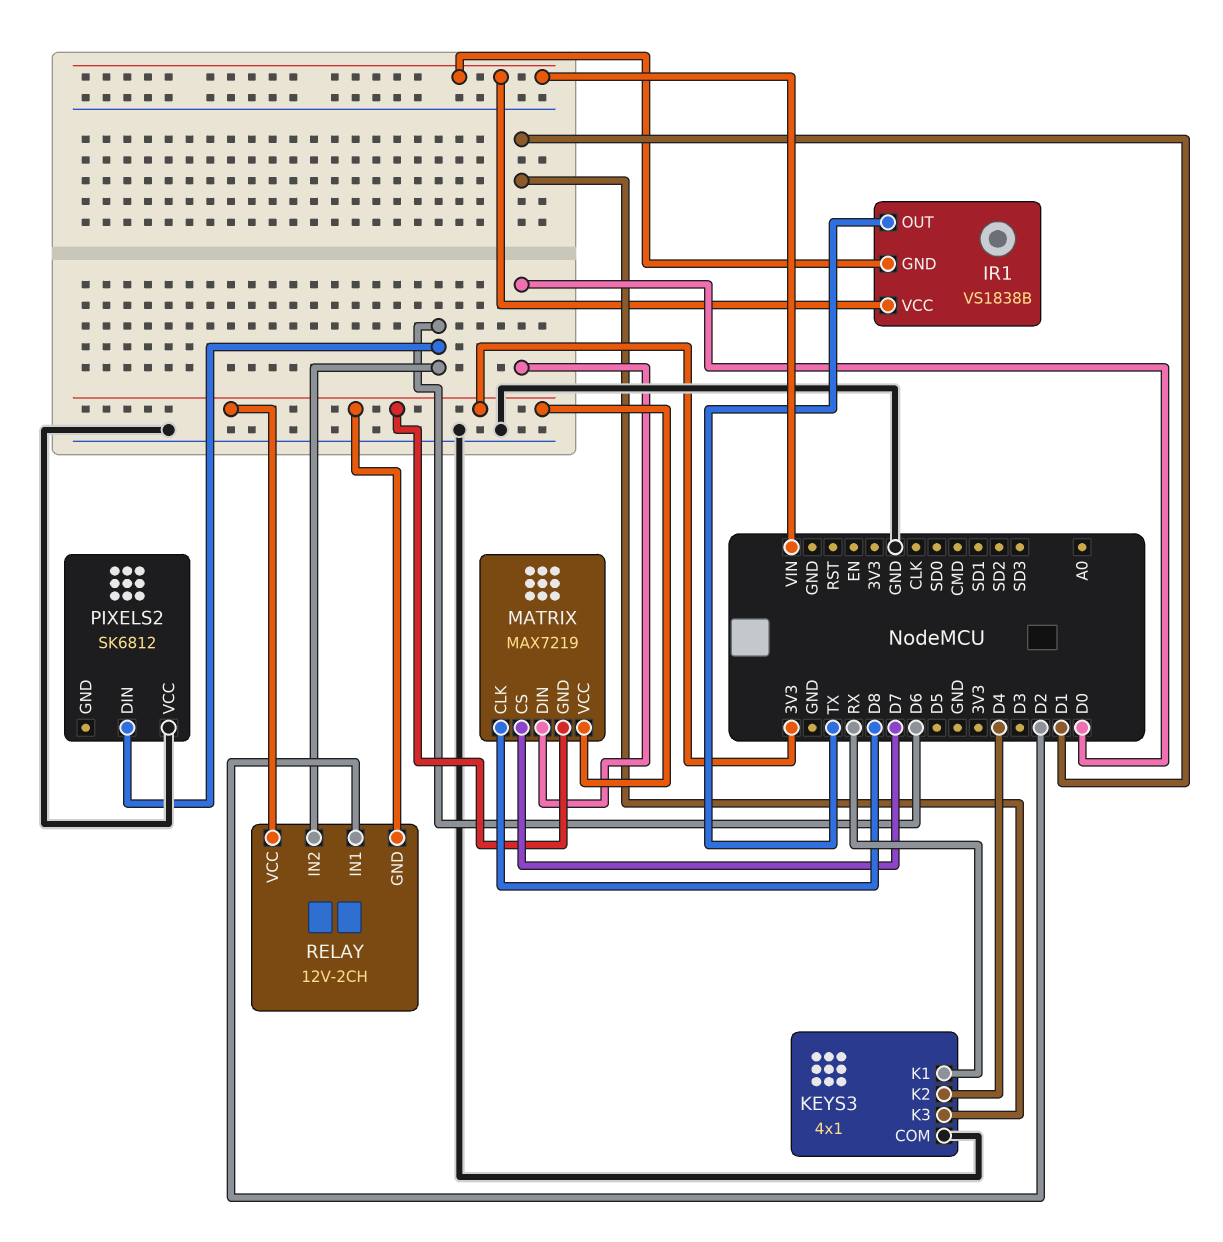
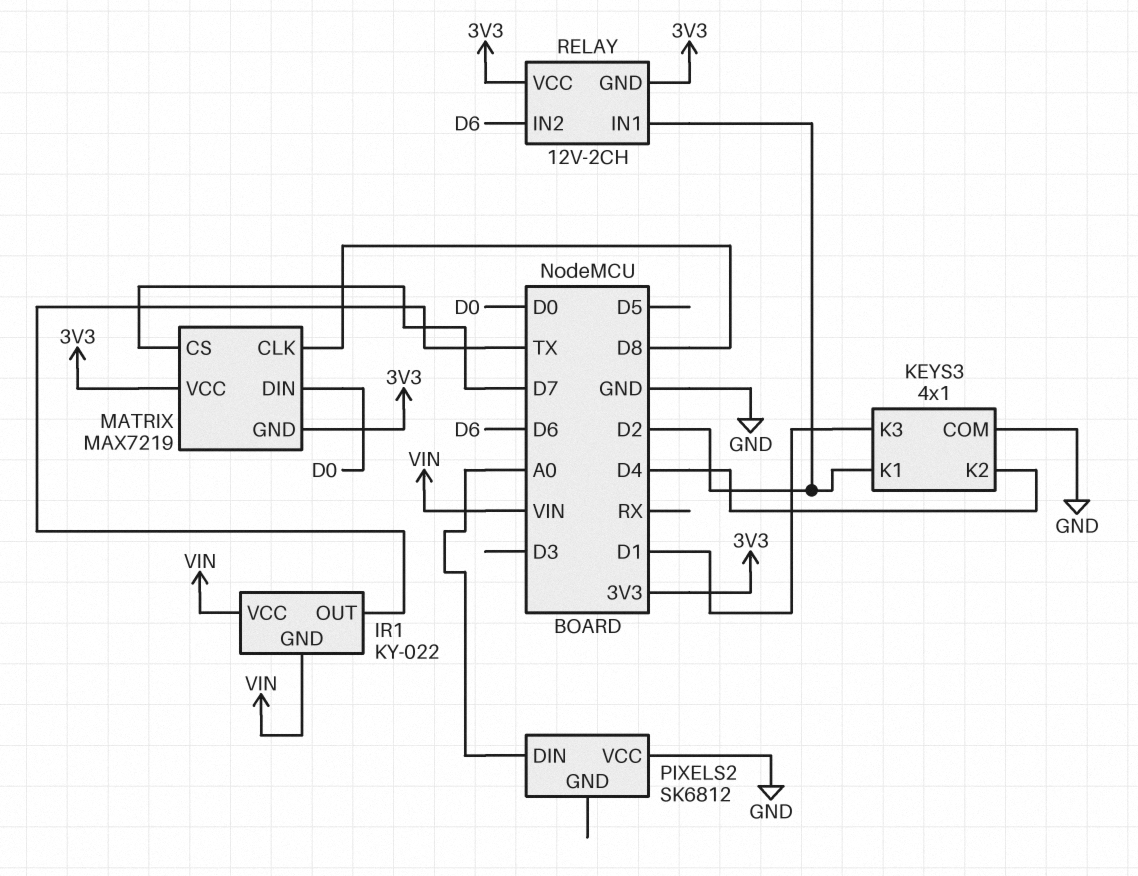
IR1: VS1838B -> KY-022
KEYS3 pin K1: RX -> D2
PIXELS2 pin DIN: D6 -> A0

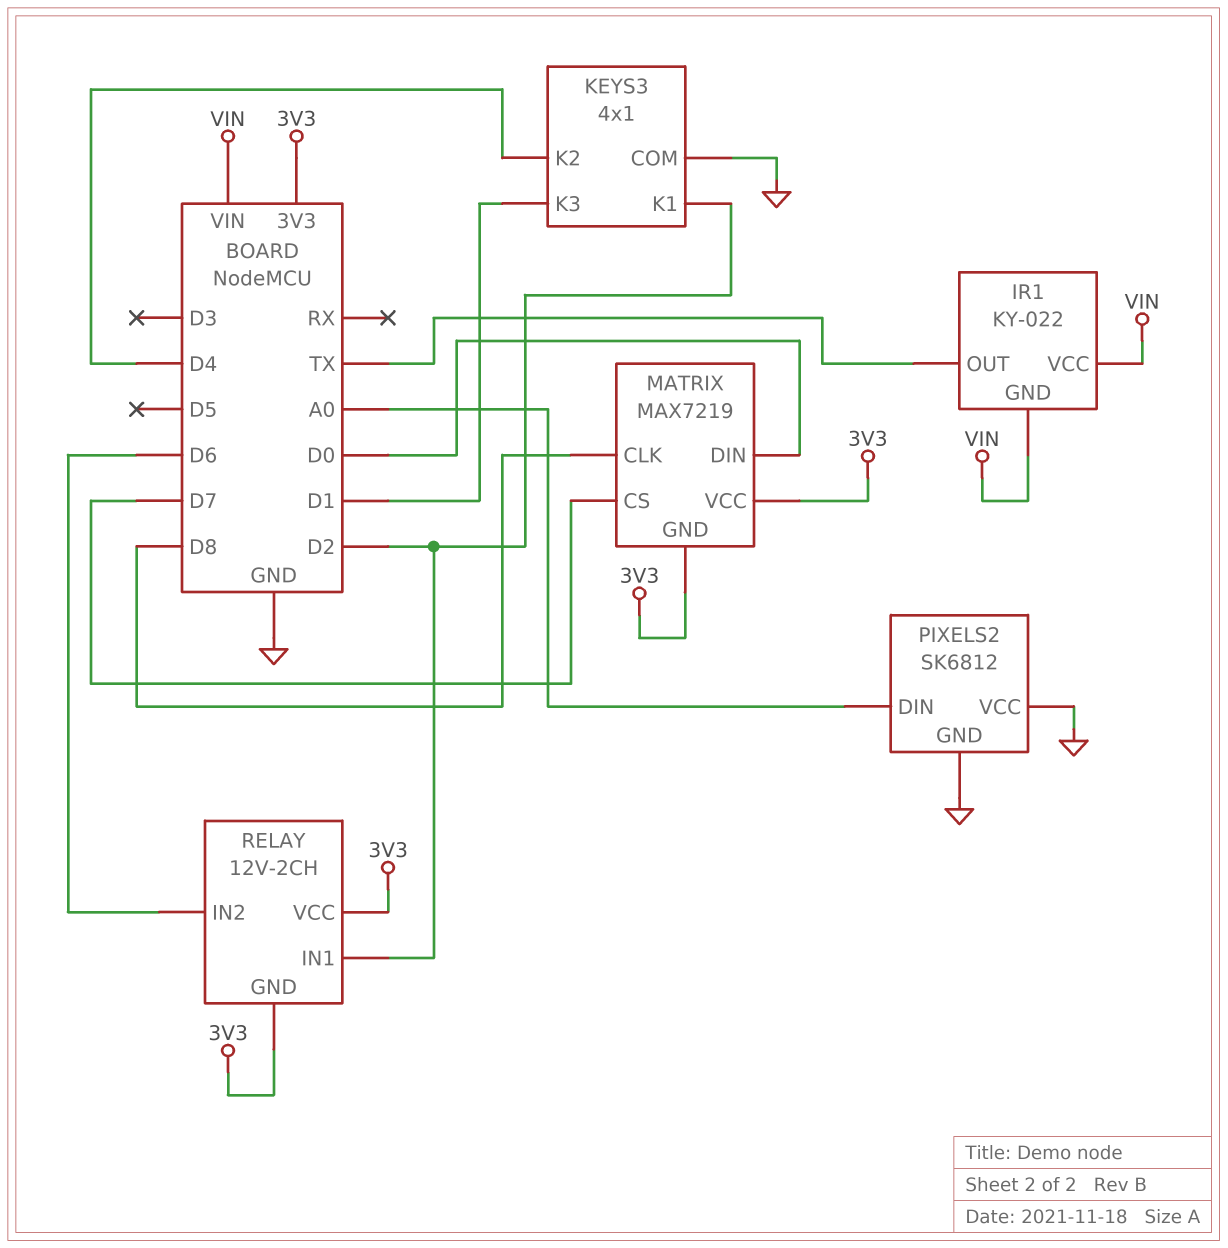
PIXELS2 pin GND: none -> GND

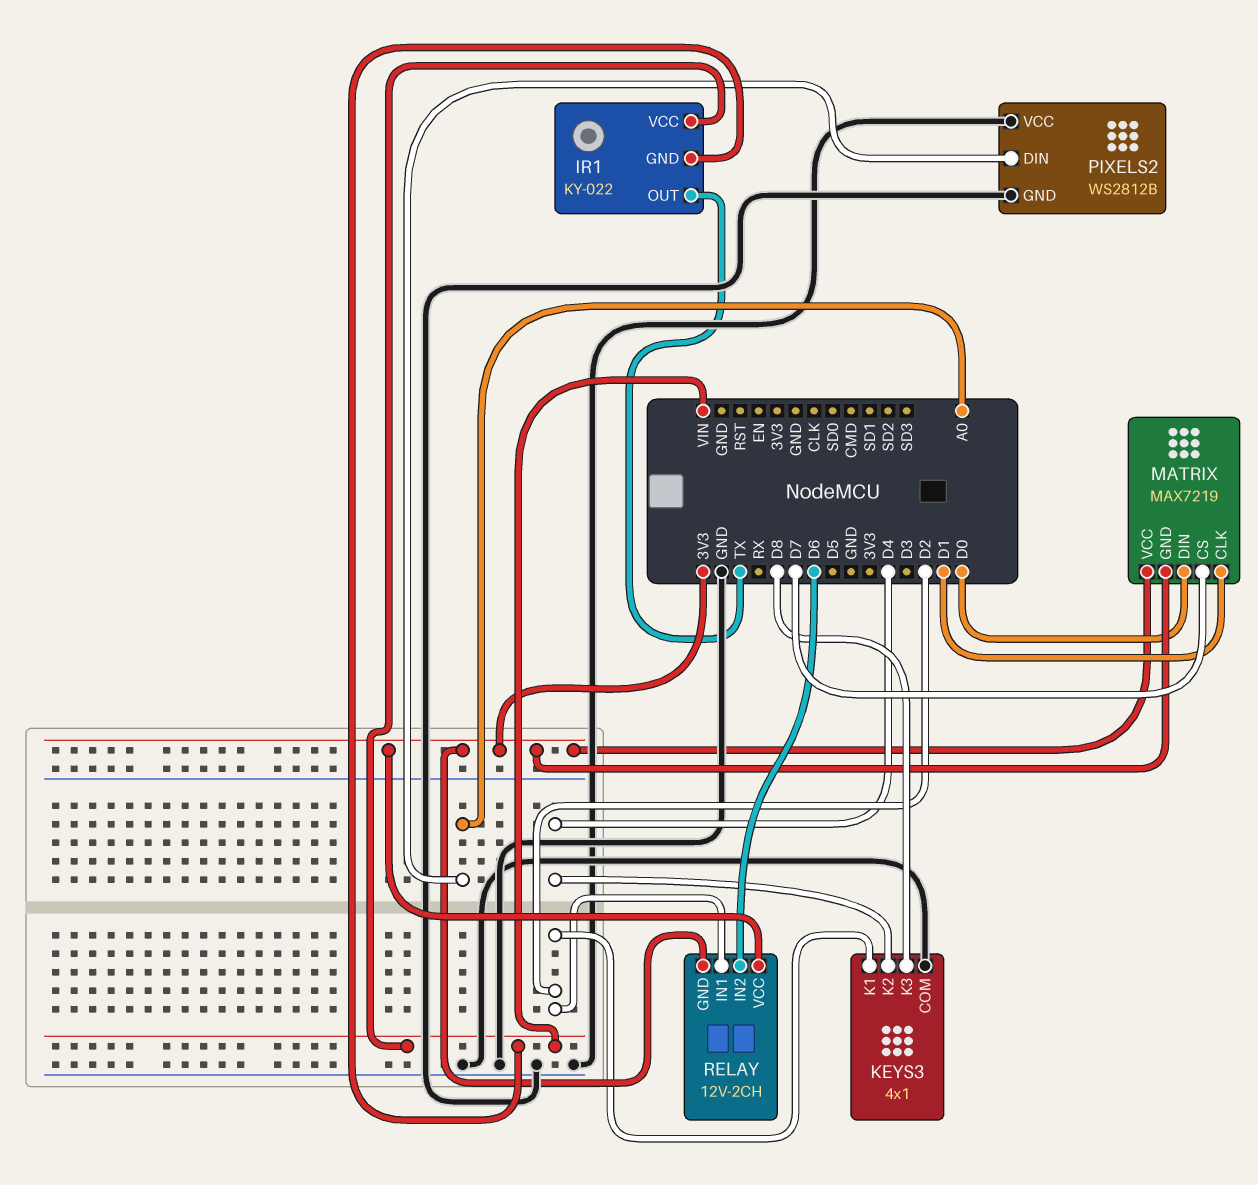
KEYS3 pin K3: D1 -> D8
MATRIX pin CLK: D8 -> D1
PIXELS2: SK6812 -> WS2812B

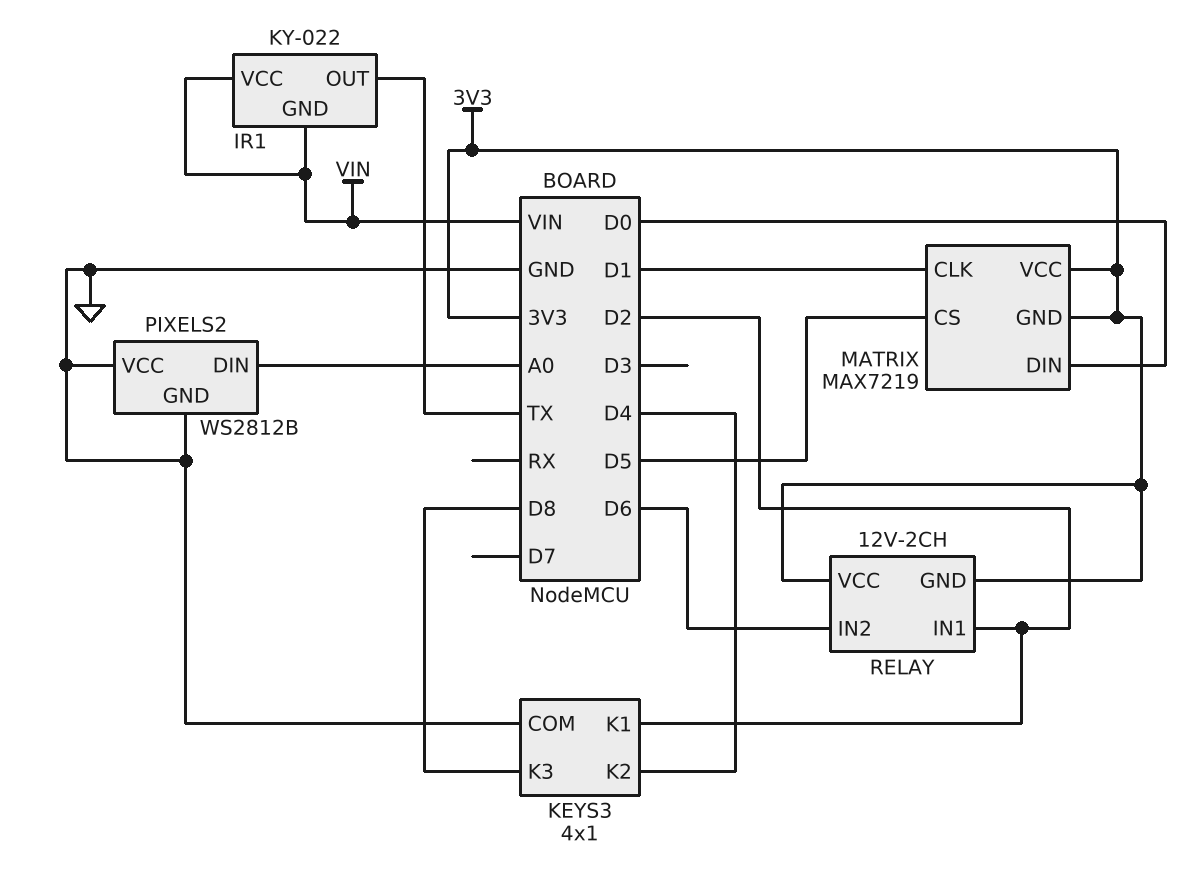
MATRIX pin CS: D7 -> D5

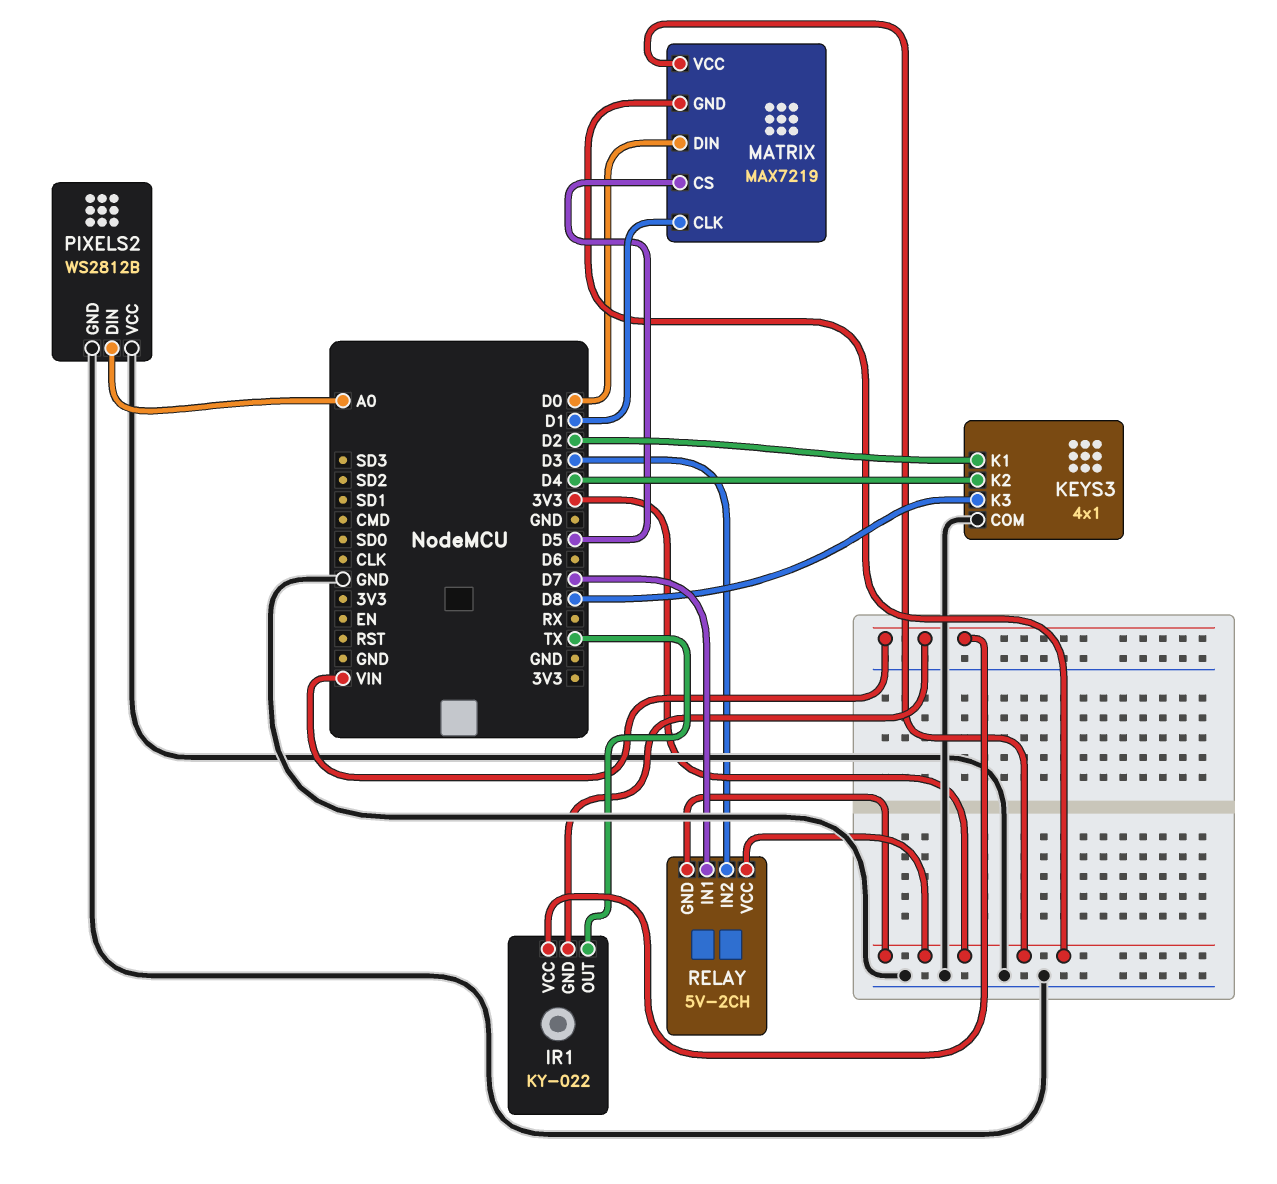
RELAY: 12V-2CH -> 5V-2CH
RELAY pin IN1: D2 -> D7
RELAY pin IN2: D6 -> D3

